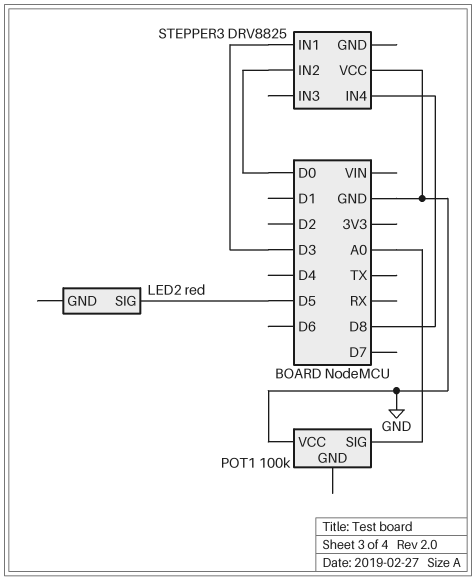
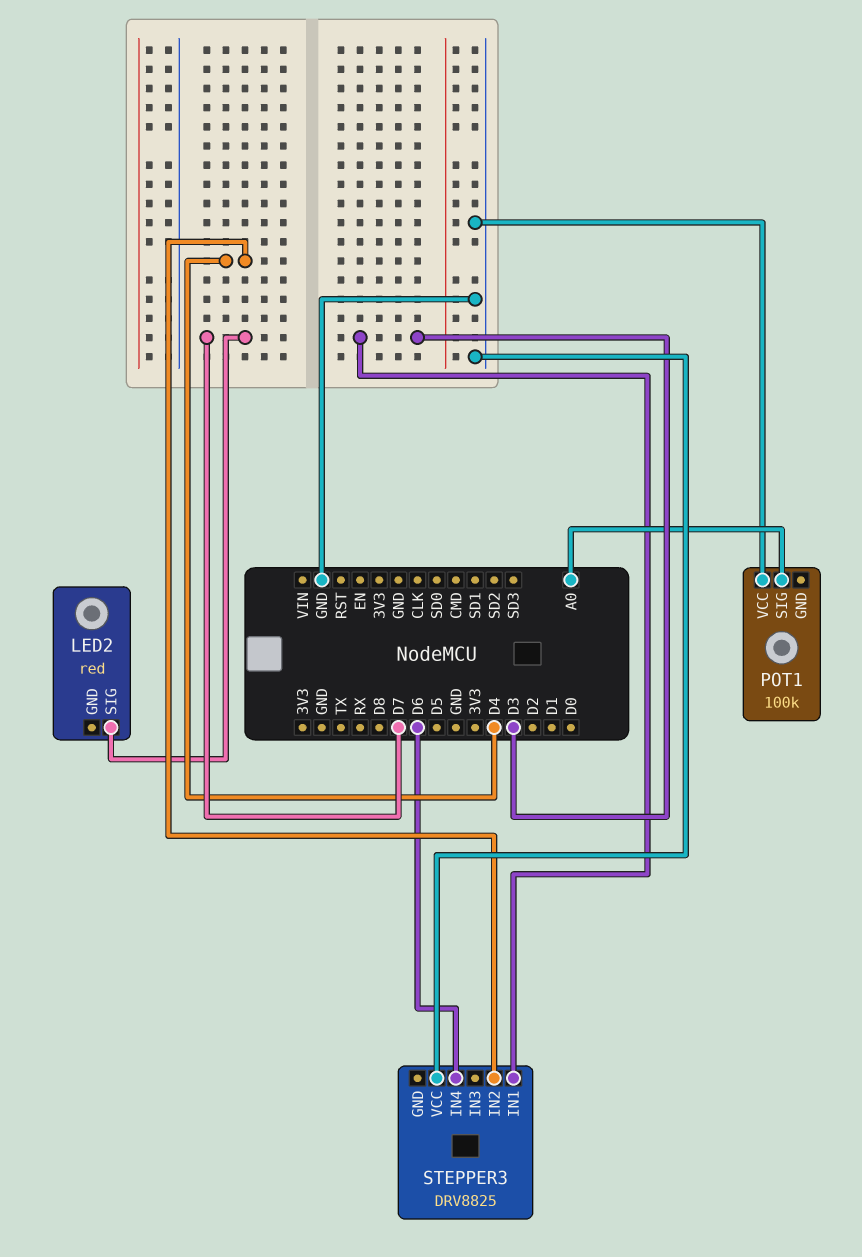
LED2 pin SIG: D5 -> D7
STEPPER3 pin IN2: D0 -> D4
STEPPER3 pin IN4: D8 -> D6

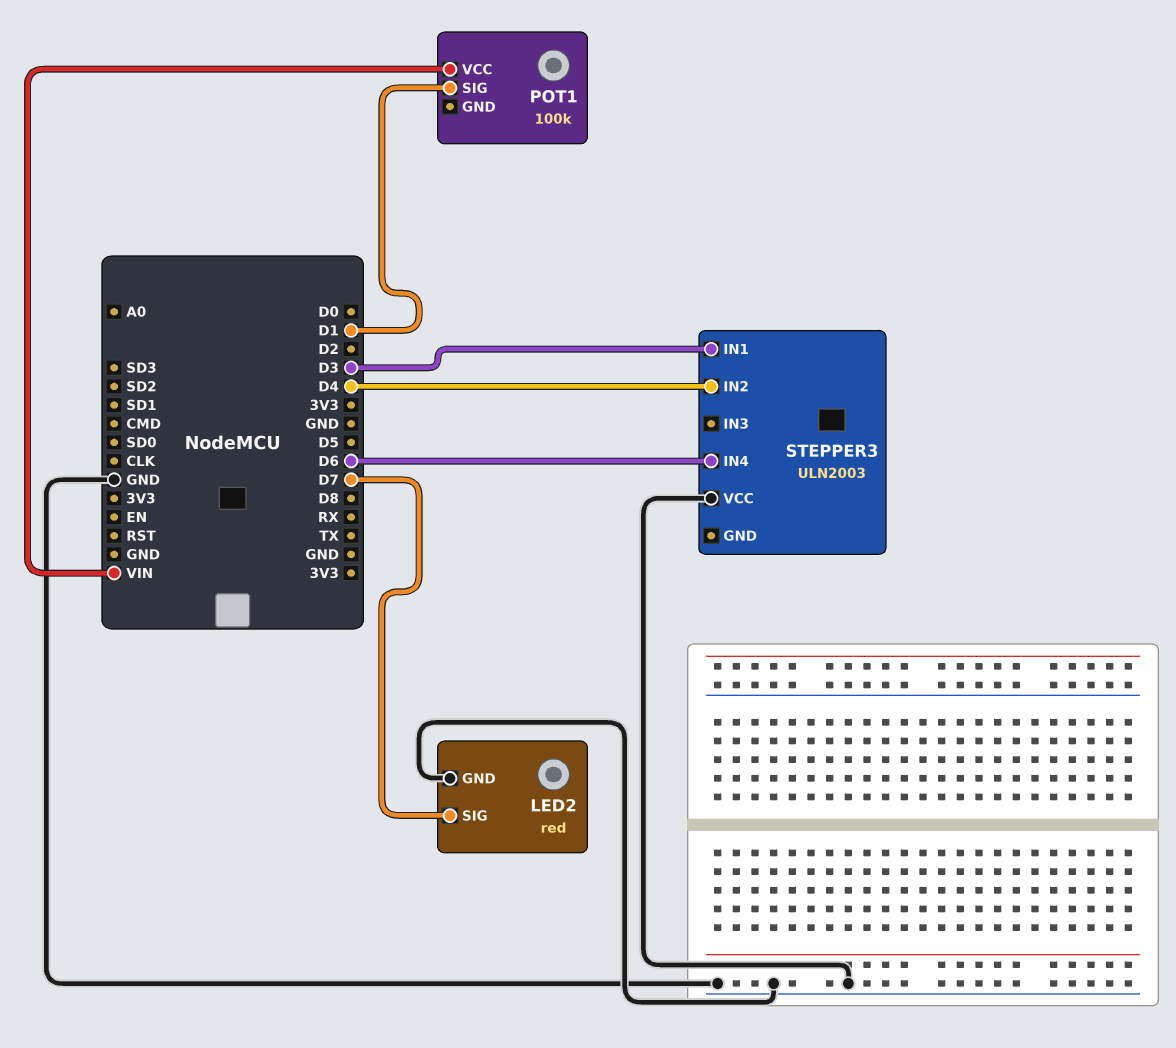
LED2 pin GND: none -> GND
POT1 pin SIG: A0 -> D1
POT1 pin VCC: GND -> VIN
STEPPER3: DRV8825 -> ULN2003

